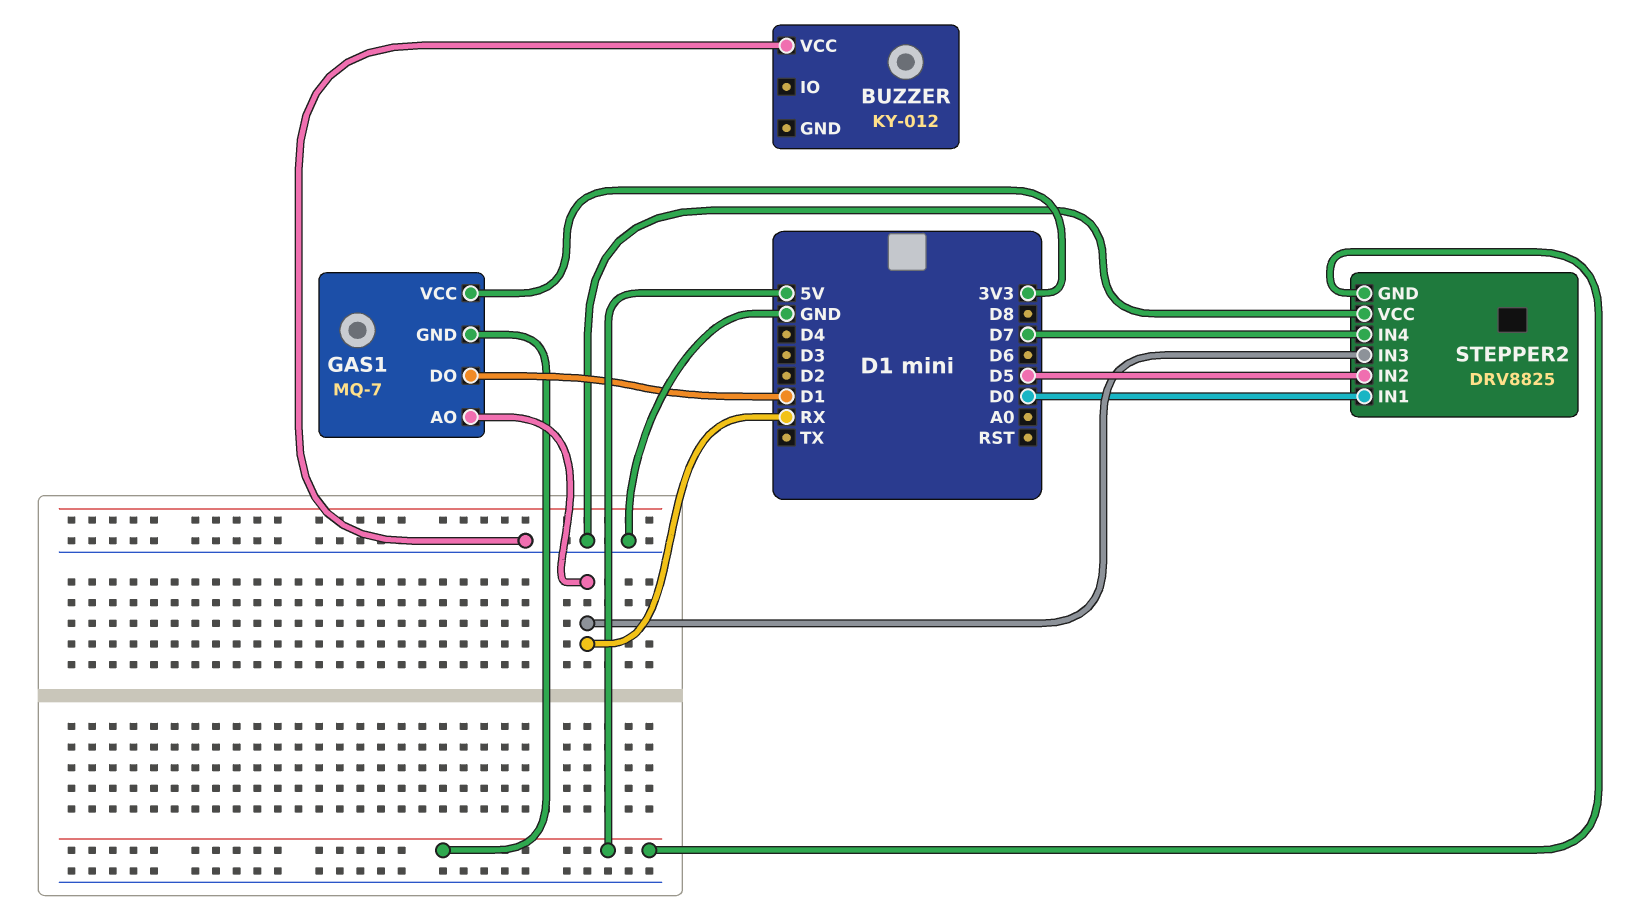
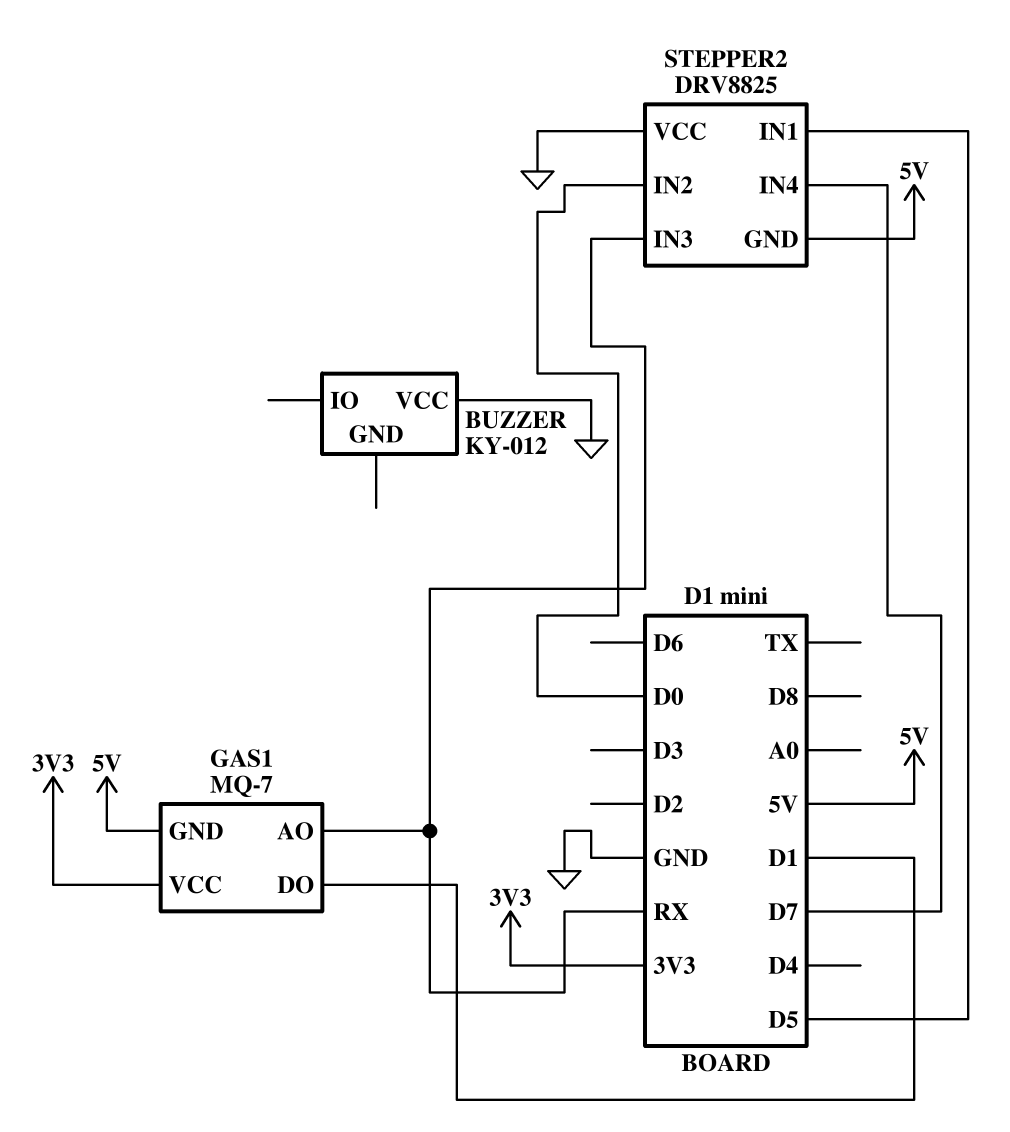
STEPPER2 pin IN1: D0 -> D5
STEPPER2 pin IN2: D5 -> D0

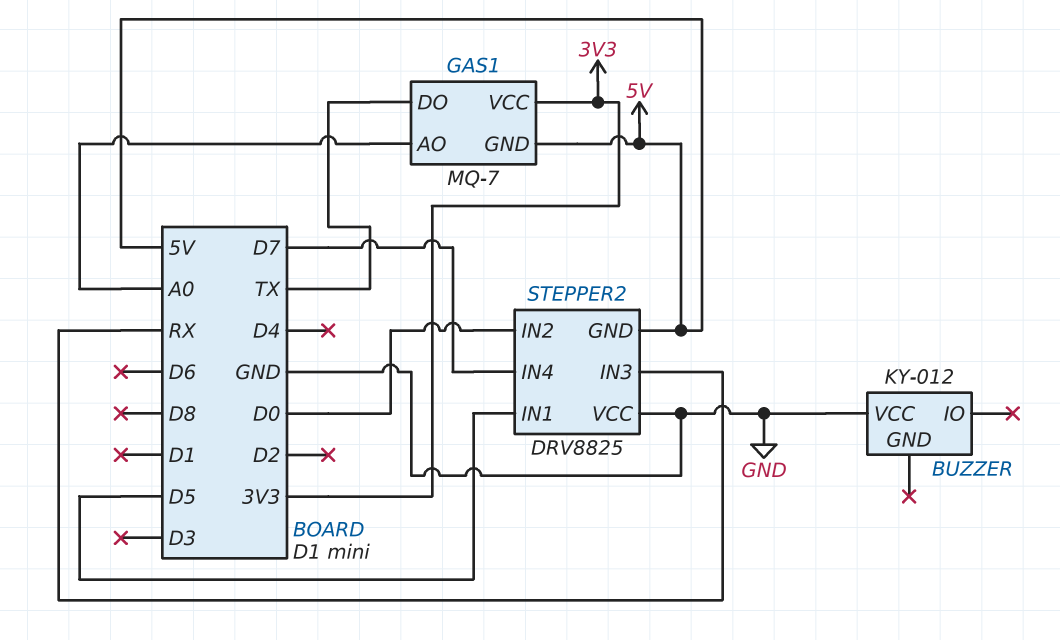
GAS1 pin AO: RX -> A0
GAS1 pin DO: D1 -> TX

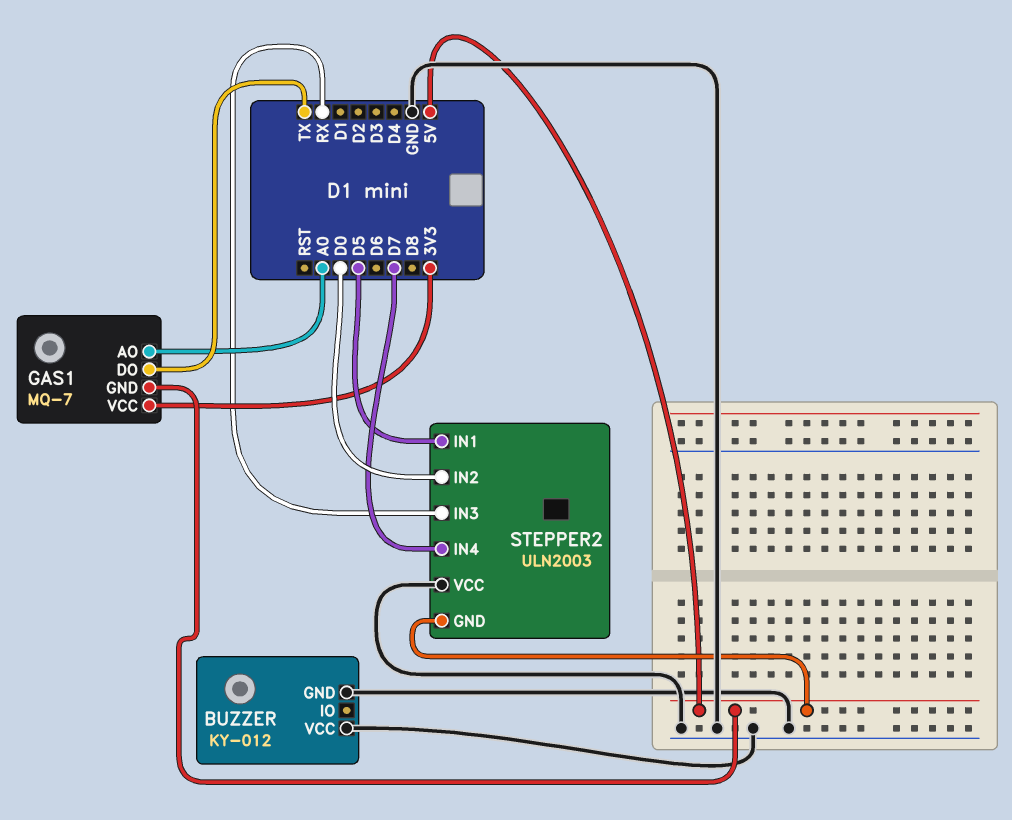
BUZZER pin GND: none -> GND
STEPPER2: DRV8825 -> ULN2003

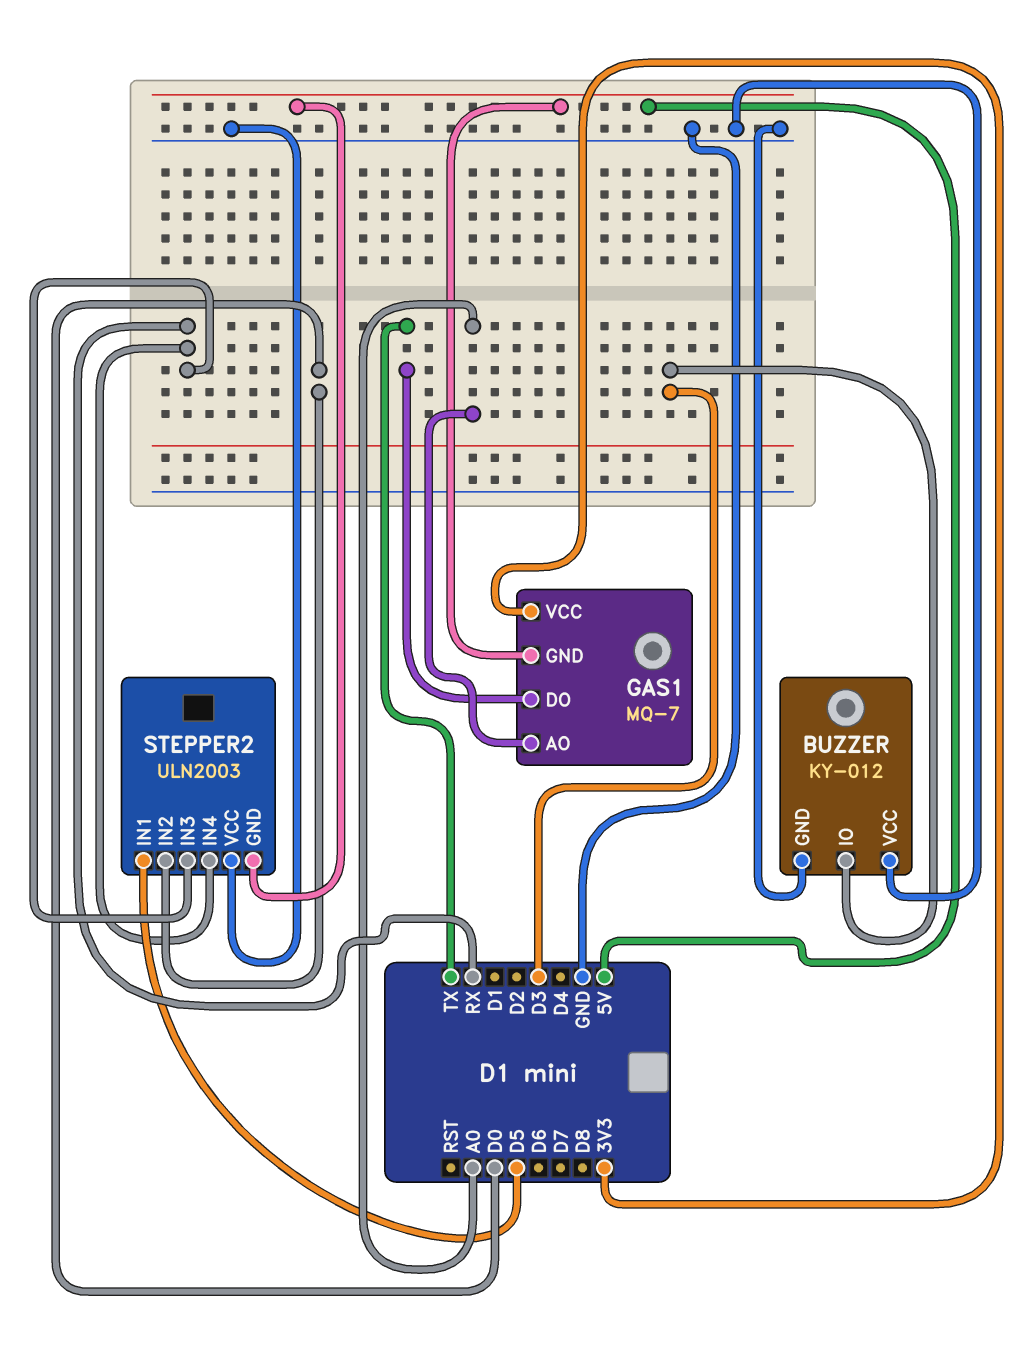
BUZZER pin IO: none -> D3
STEPPER2 pin IN4: D7 -> RX

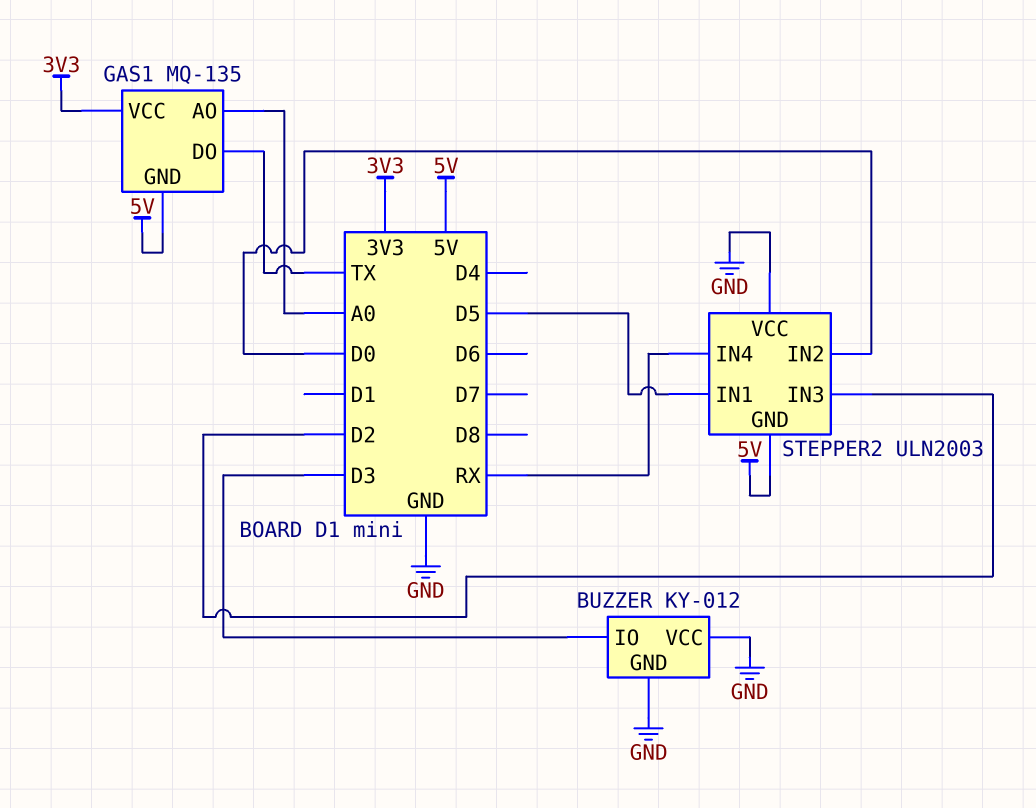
GAS1: MQ-7 -> MQ-135
STEPPER2 pin IN3: RX -> D2

